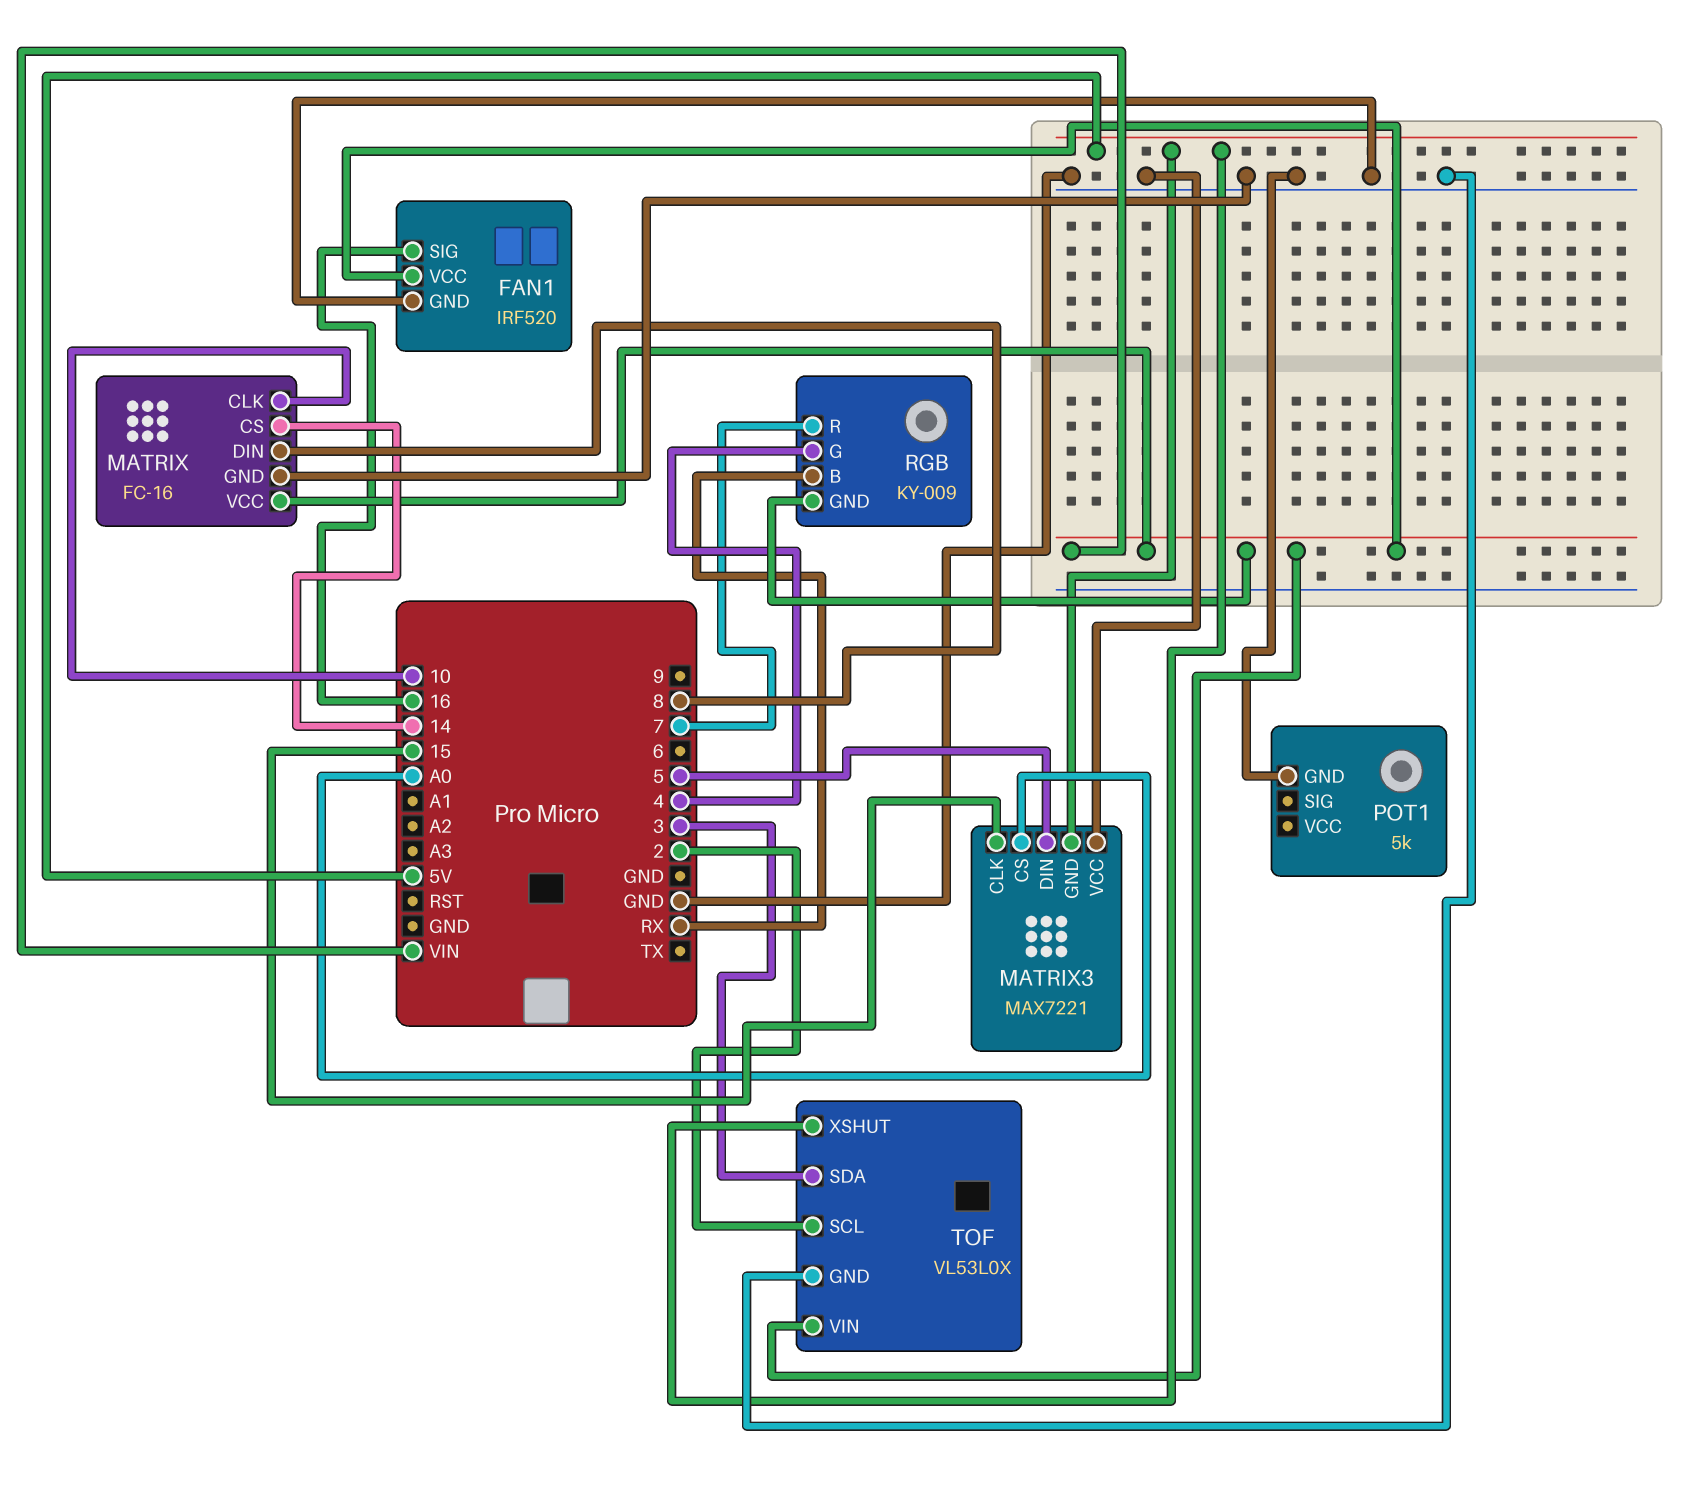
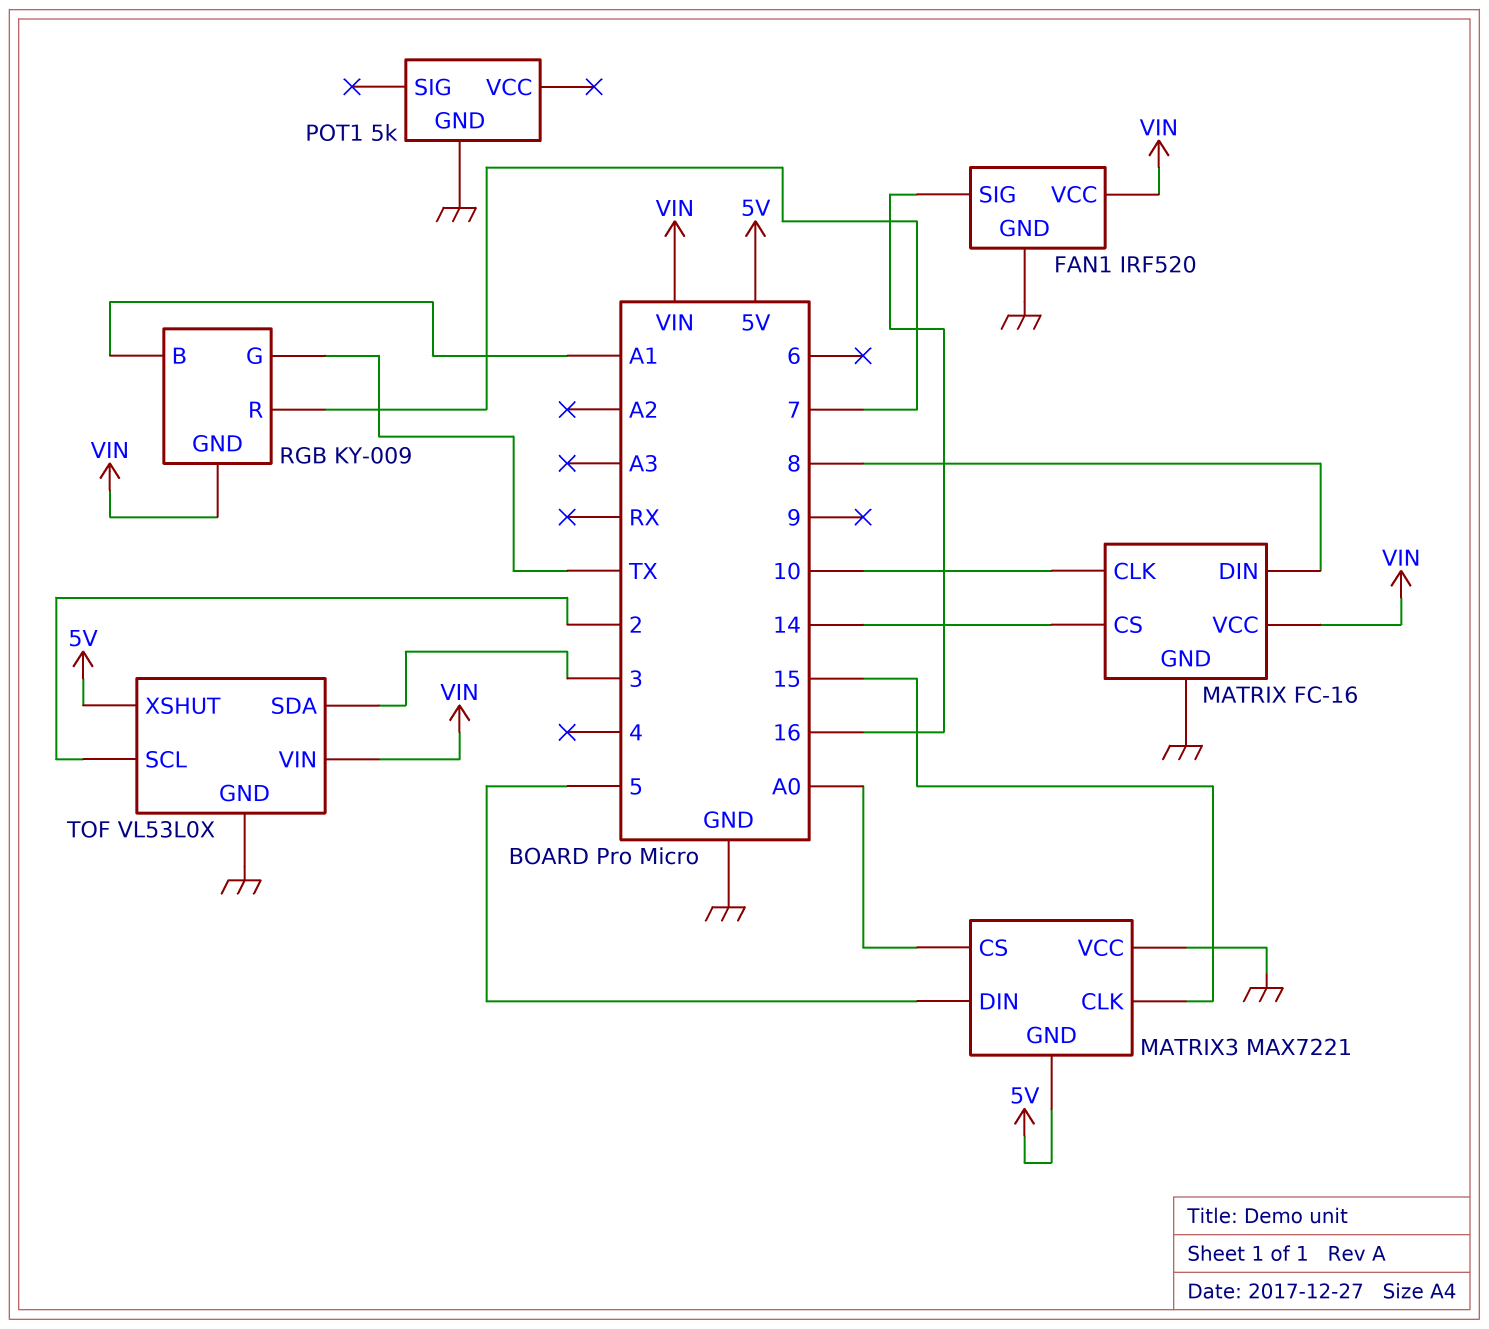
RGB pin B: RX -> A1
RGB pin G: 4 -> TX

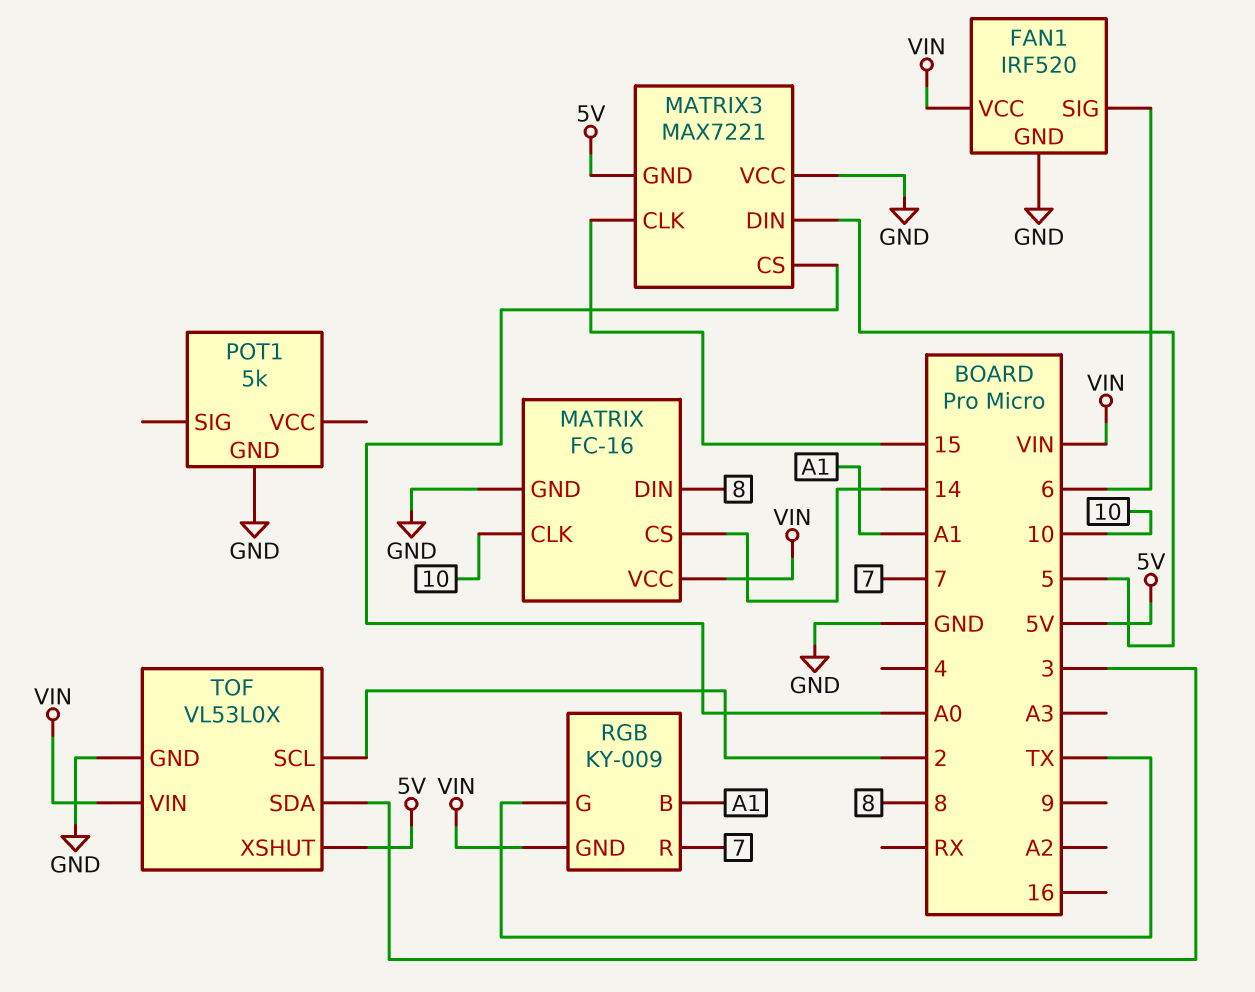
FAN1 pin SIG: 16 -> 6

